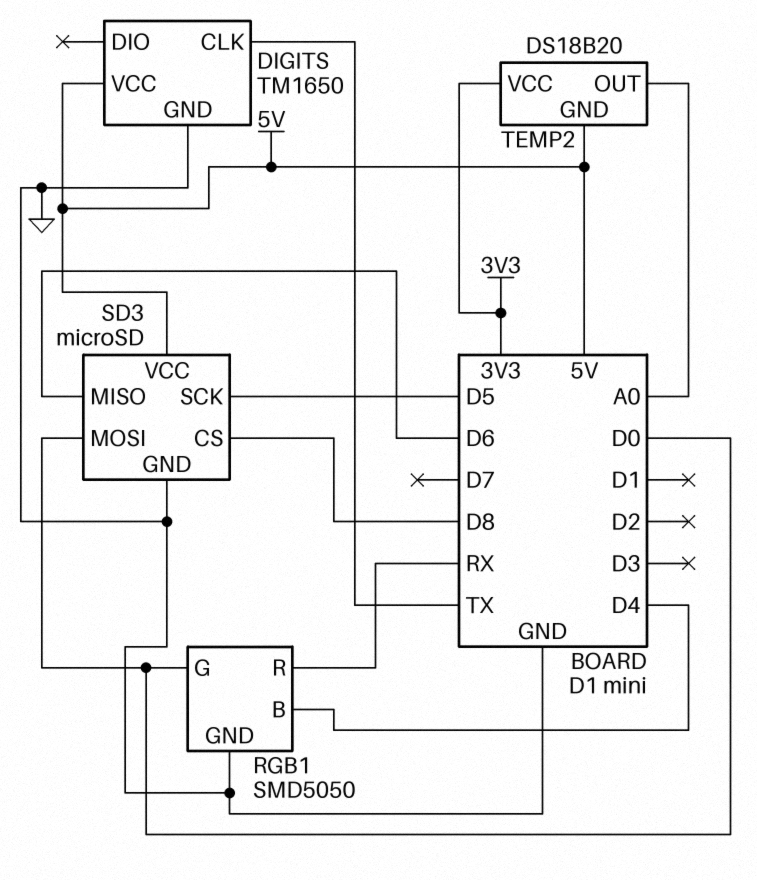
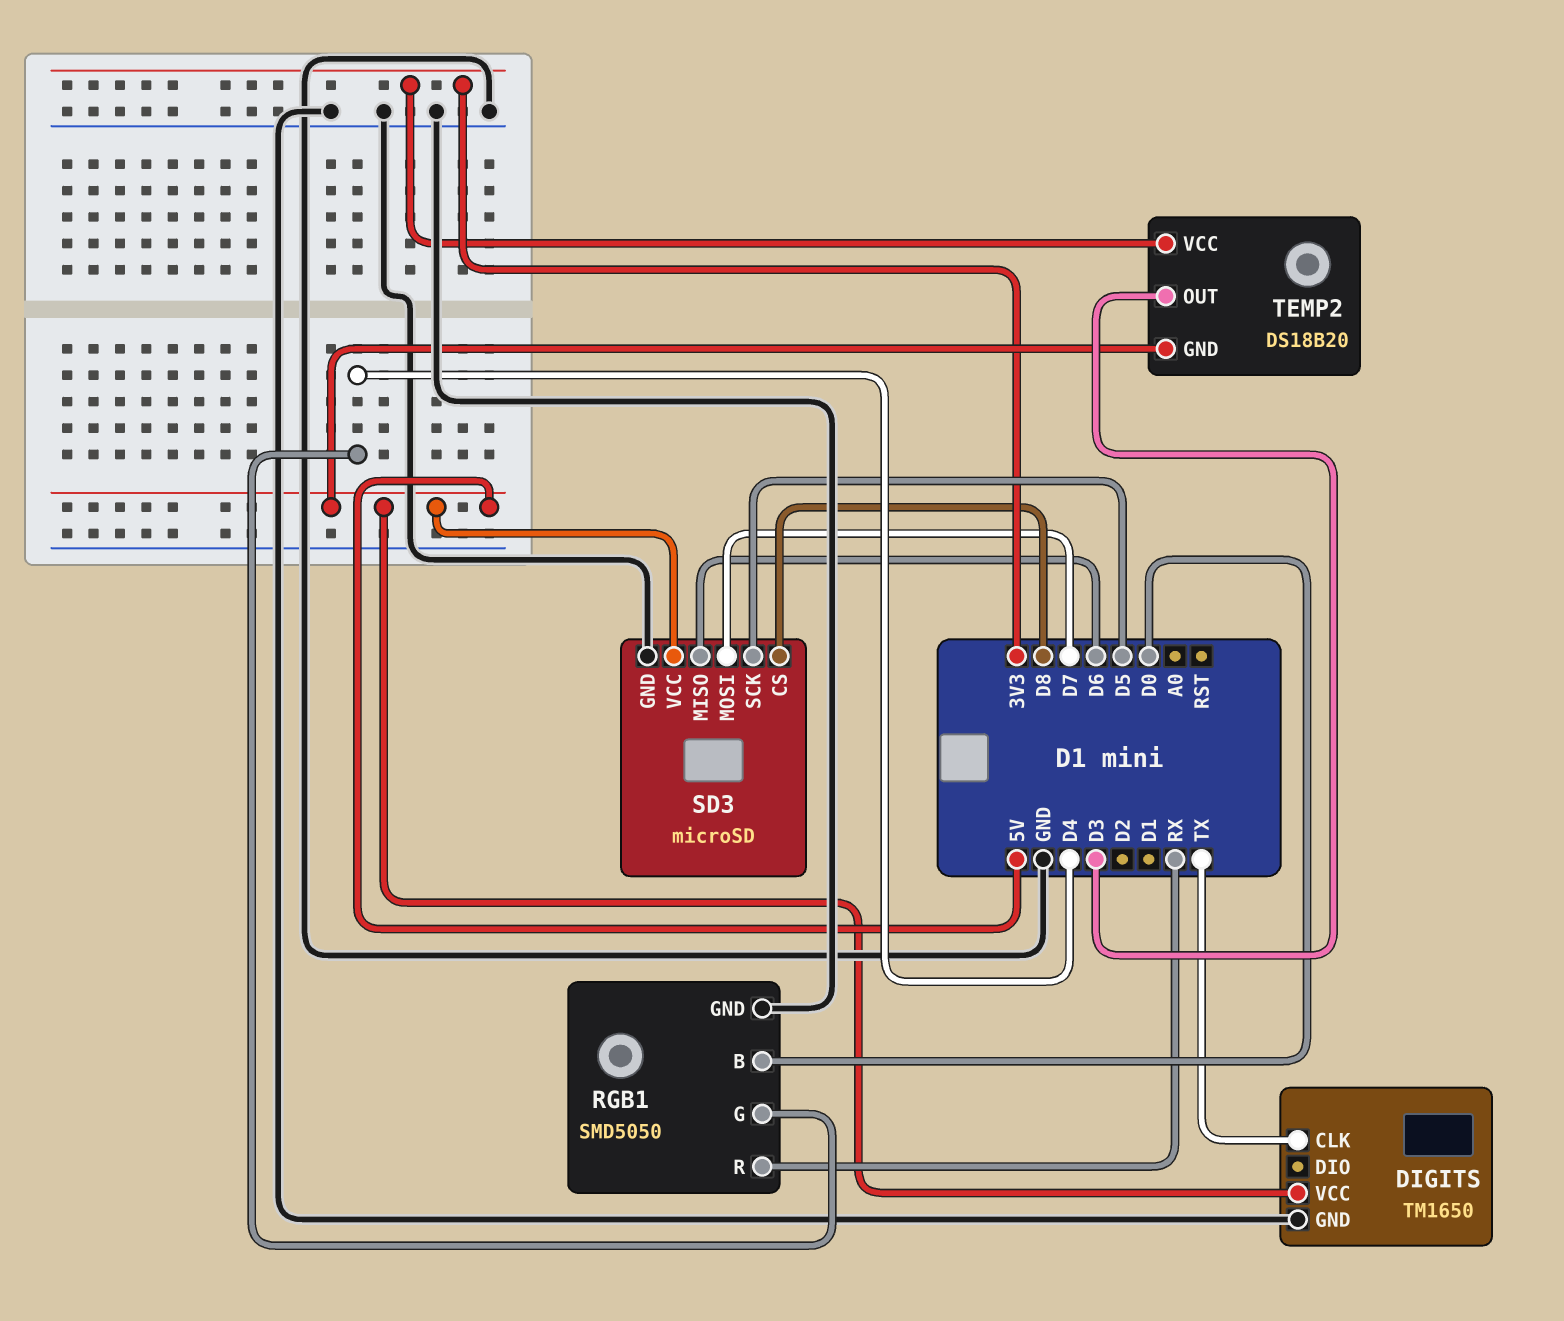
RGB1 pin B: D4 -> D0
RGB1 pin G: D0 -> D4
SD3 pin MOSI: D0 -> D7
TEMP2 pin OUT: A0 -> D3

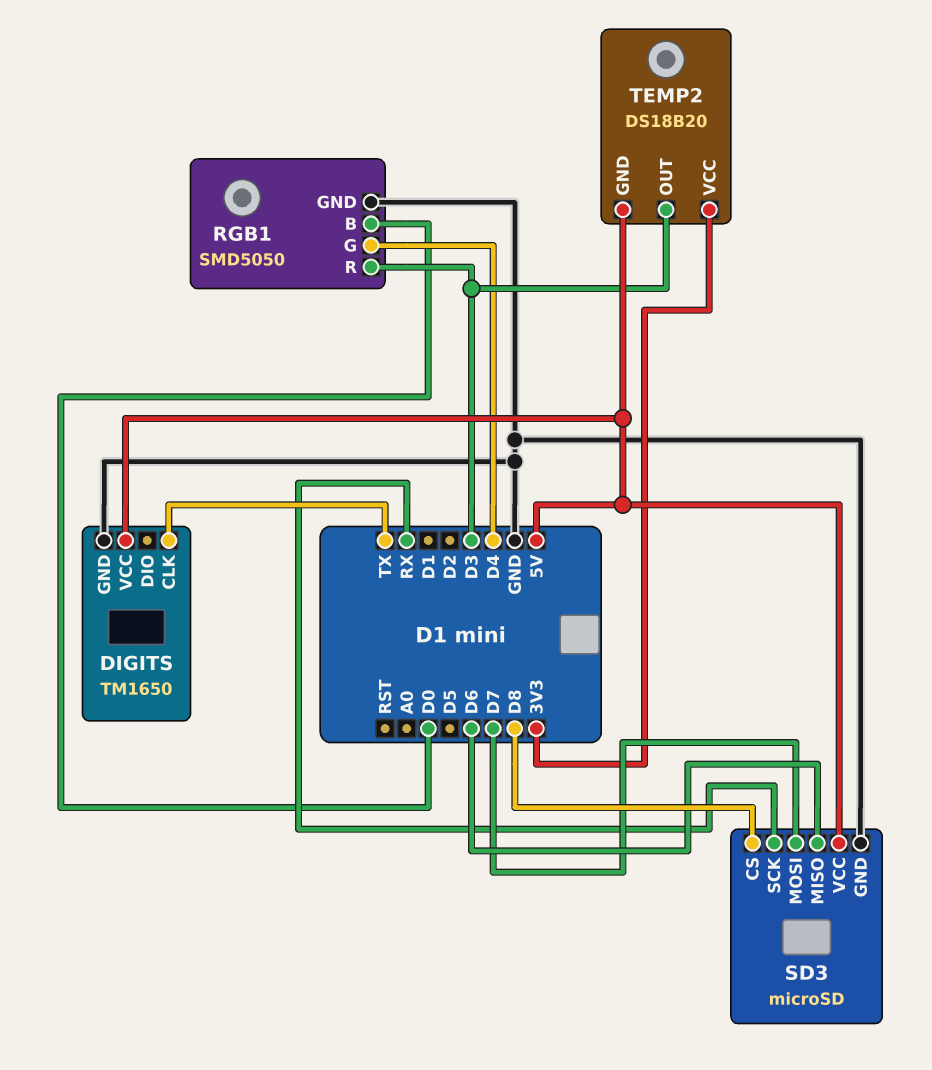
RGB1 pin R: RX -> D3
SD3 pin SCK: D5 -> RX

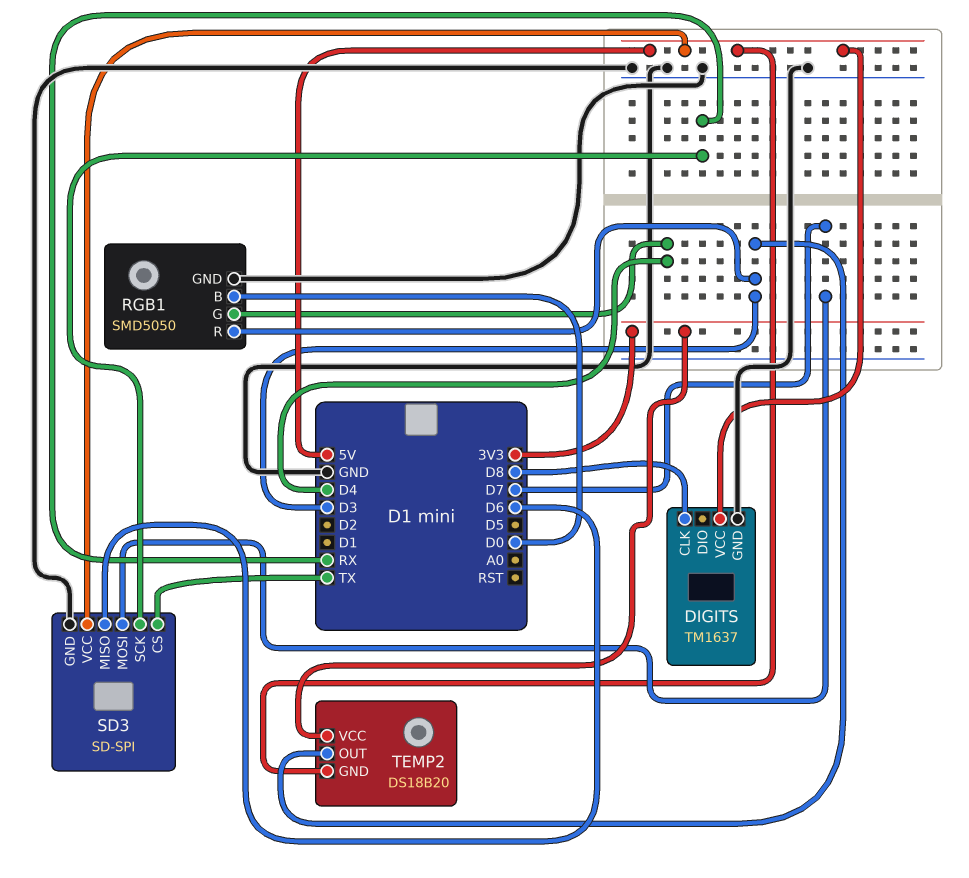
DIGITS: TM1650 -> TM1637
DIGITS pin CLK: TX -> D8
SD3: microSD -> SD-SPI
SD3 pin CS: D8 -> TX

